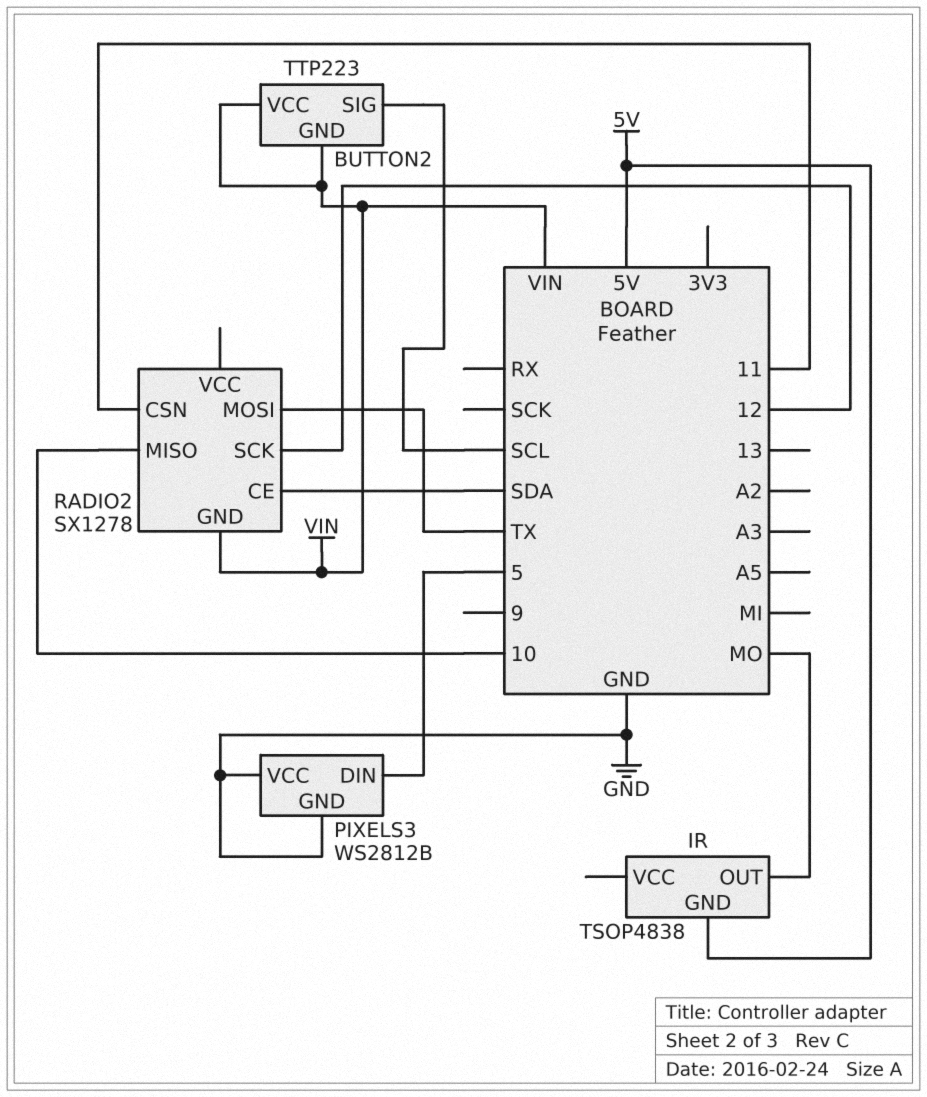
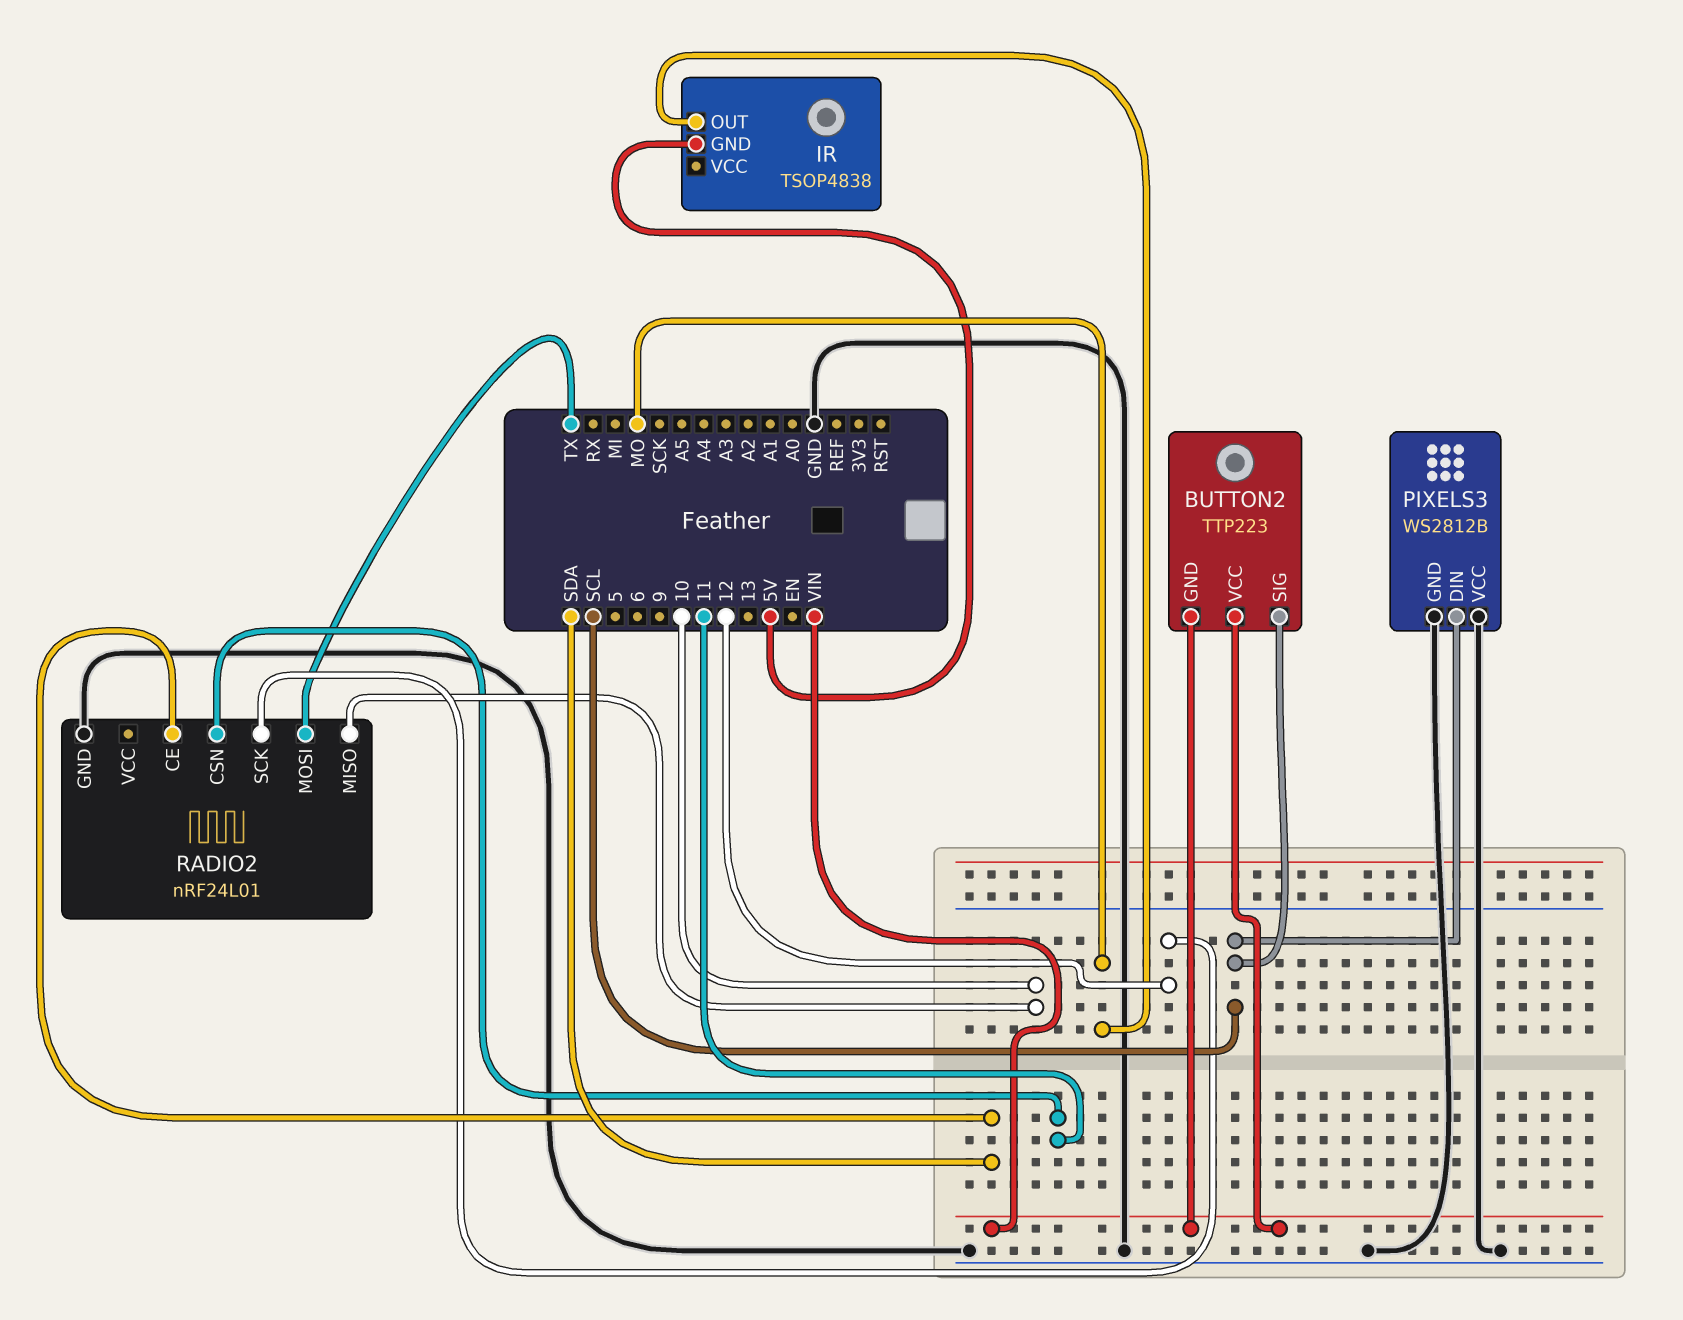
PIXELS3 pin DIN: 5 -> SCL
RADIO2: SX1278 -> nRF24L01
RADIO2 pin GND: VIN -> GND

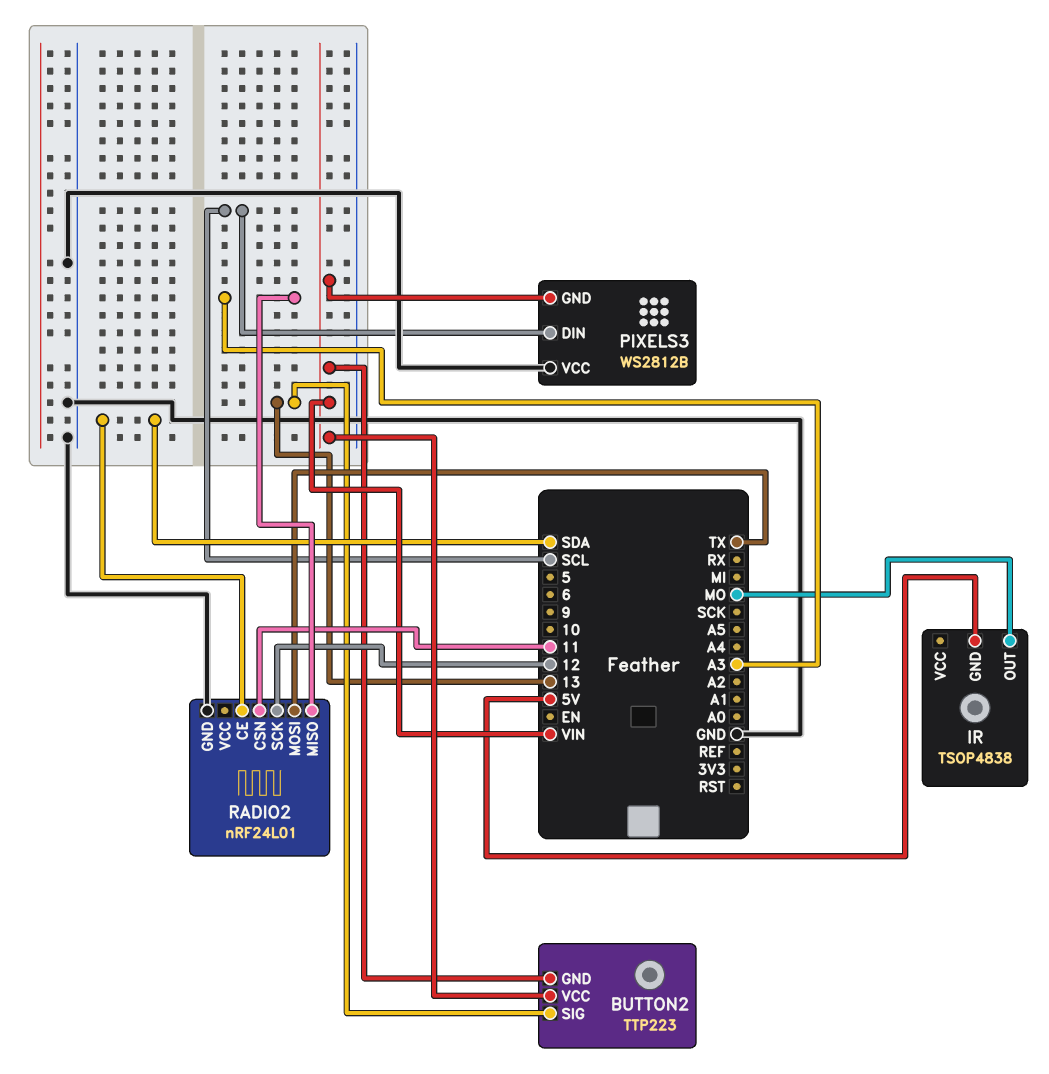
BUTTON2 pin SIG: SCL -> 13
PIXELS3 pin GND: GND -> VIN
RADIO2 pin MISO: 10 -> A3

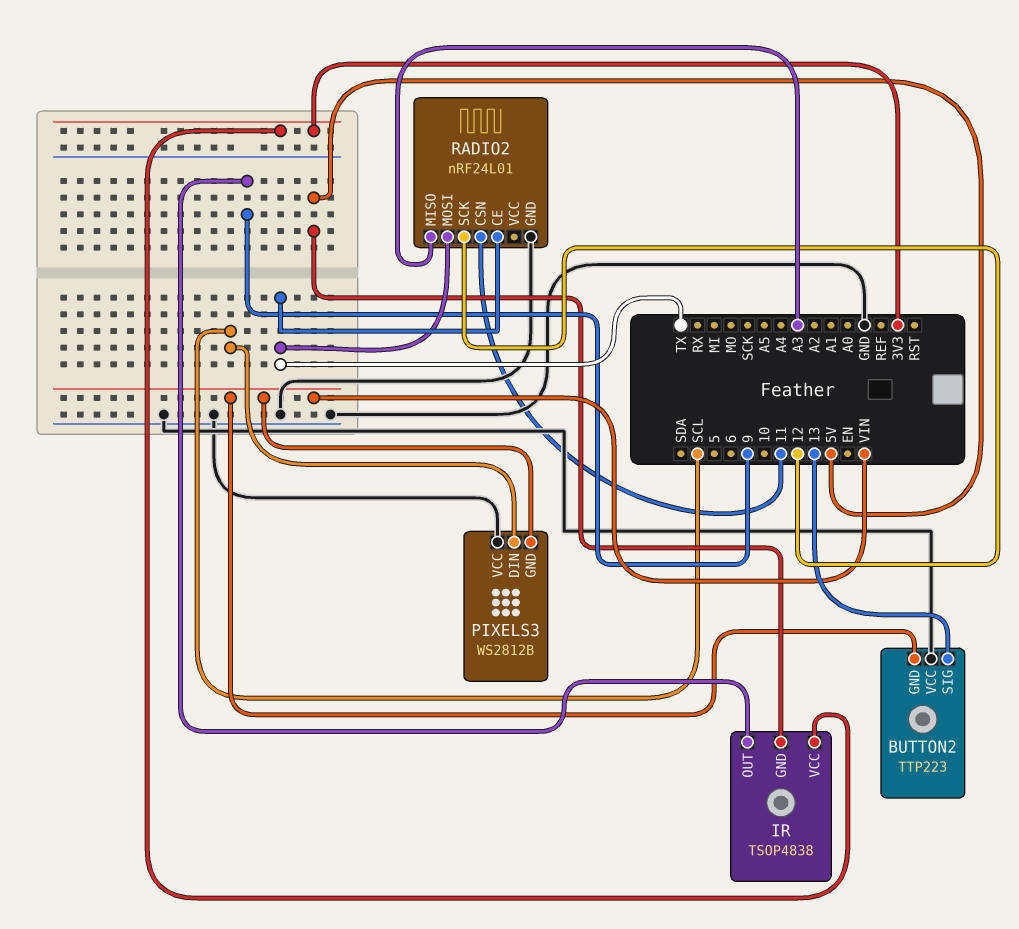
BUTTON2 pin VCC: VIN -> GND
IR pin OUT: MO -> 9
IR pin VCC: none -> 3V3
RADIO2 pin CE: SDA -> TX

